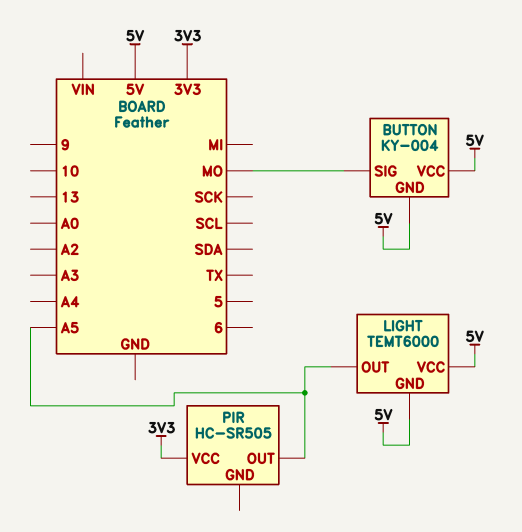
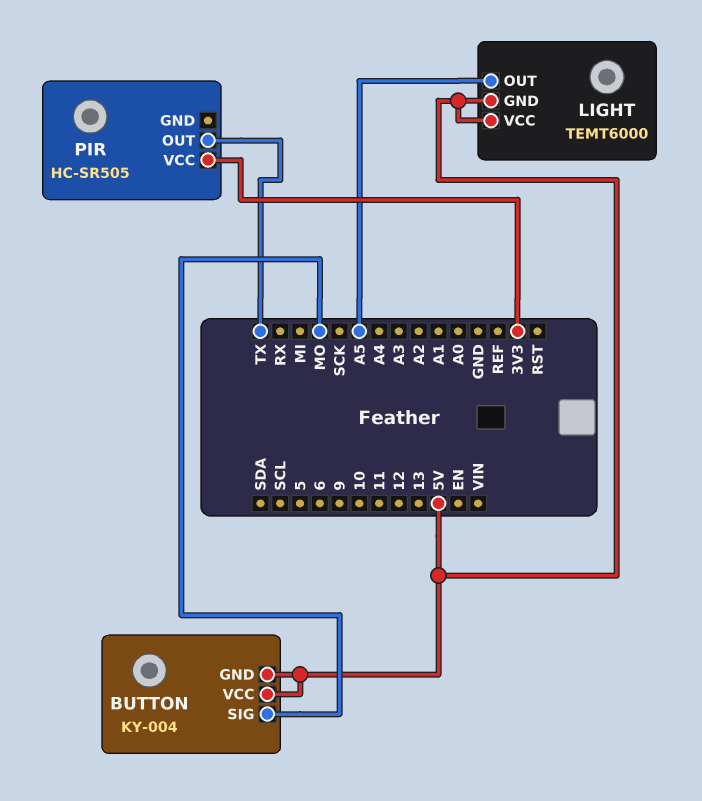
PIR pin OUT: A5 -> TX

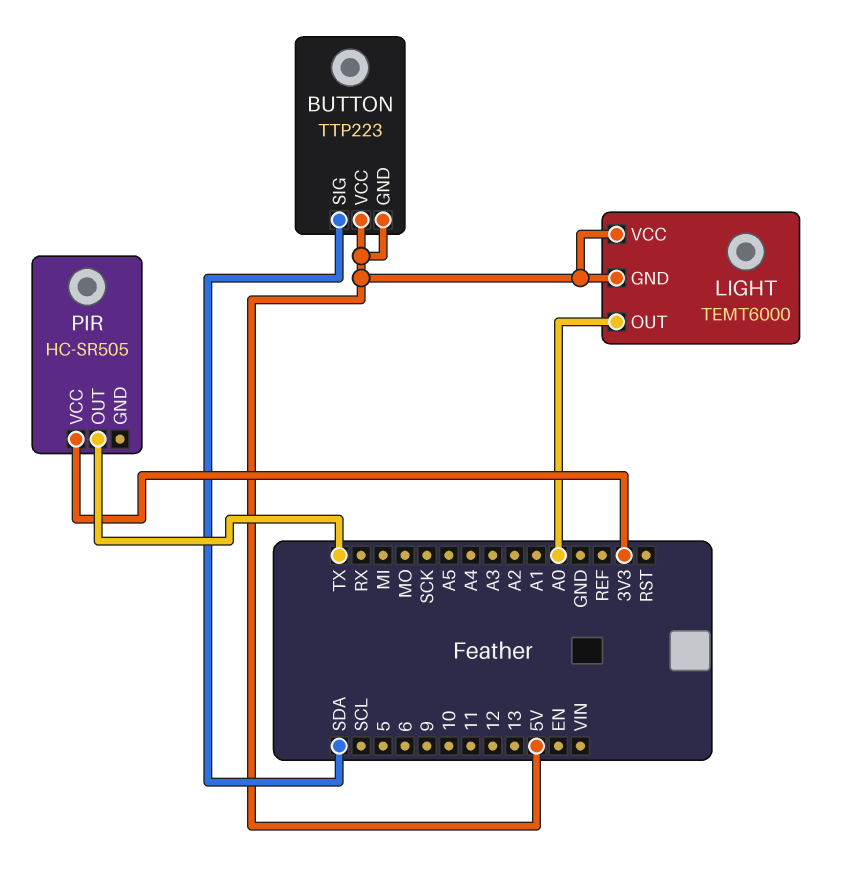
BUTTON: KY-004 -> TTP223
BUTTON pin SIG: MO -> SDA
LIGHT pin OUT: A5 -> A0

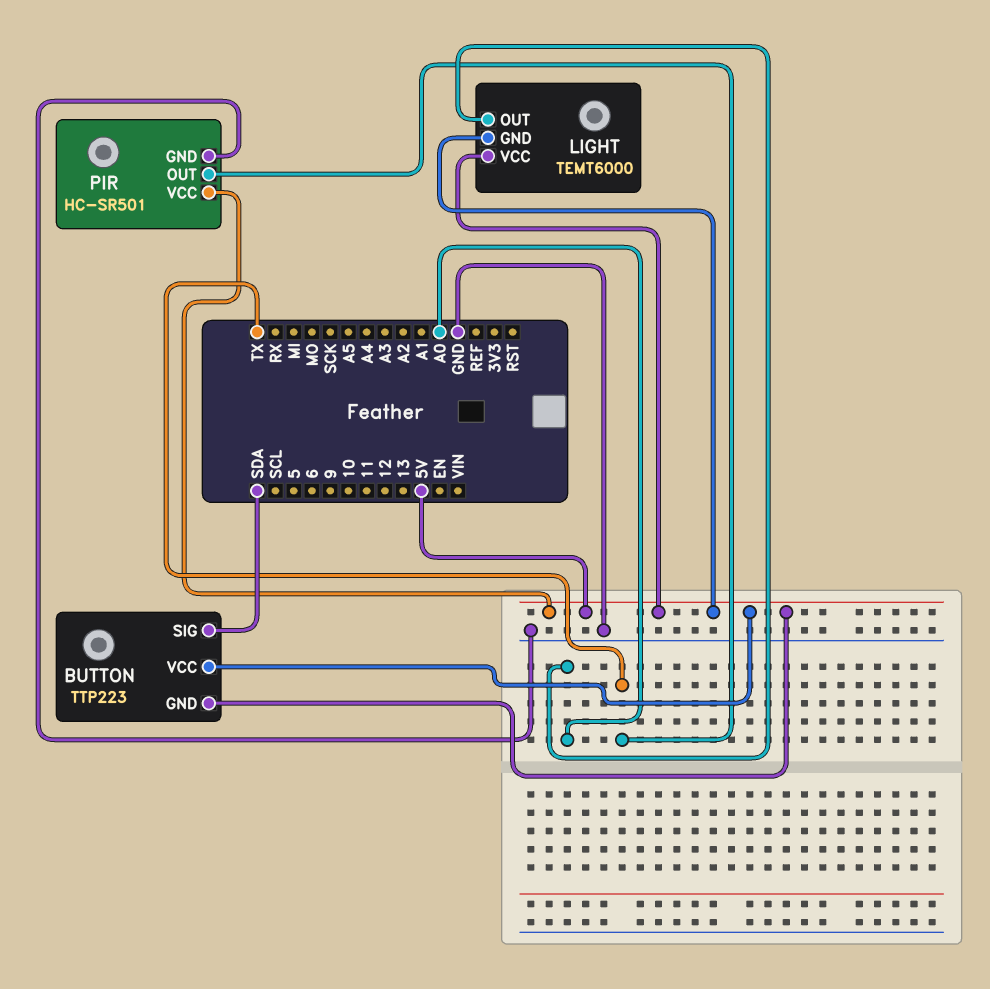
PIR: HC-SR505 -> HC-SR501
PIR pin GND: none -> GND
PIR pin VCC: 3V3 -> 5V

